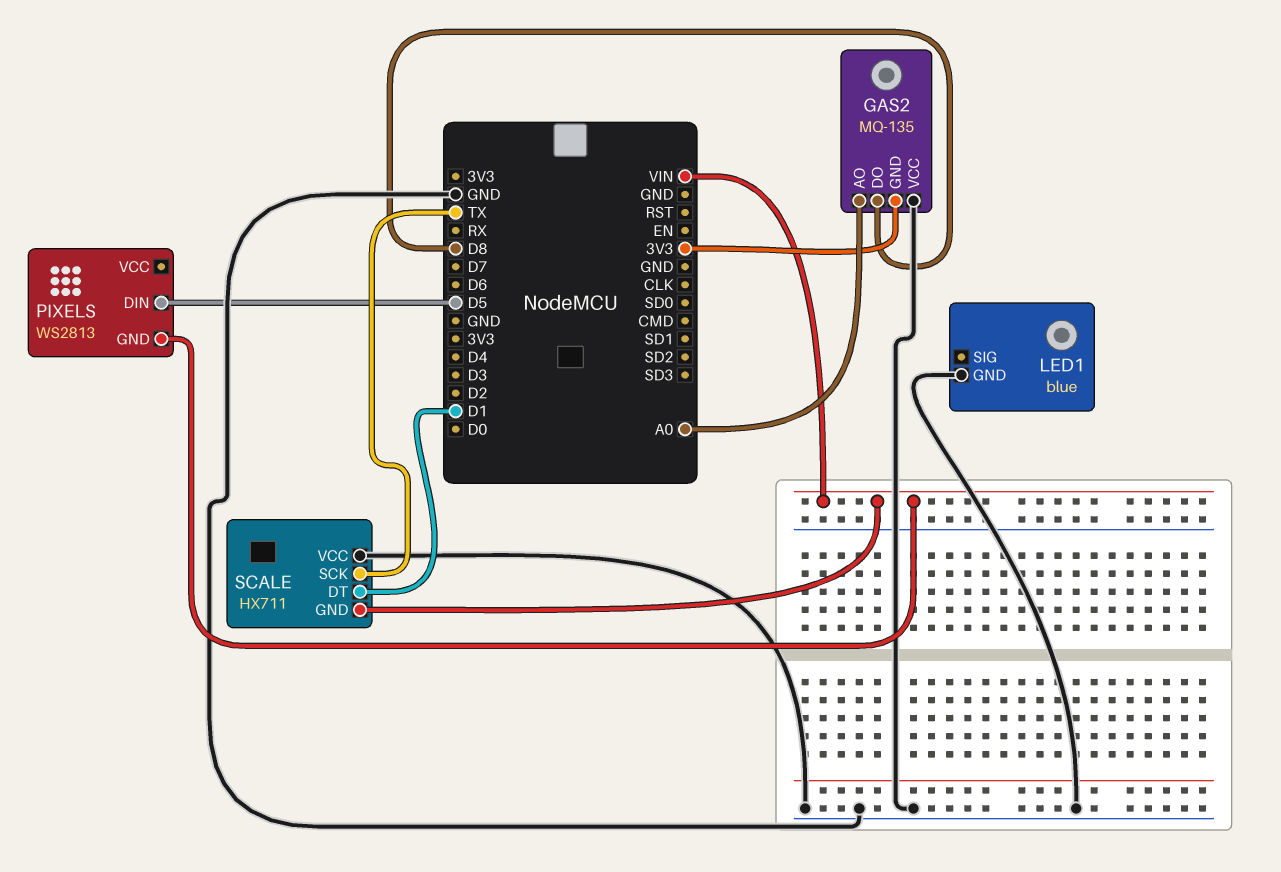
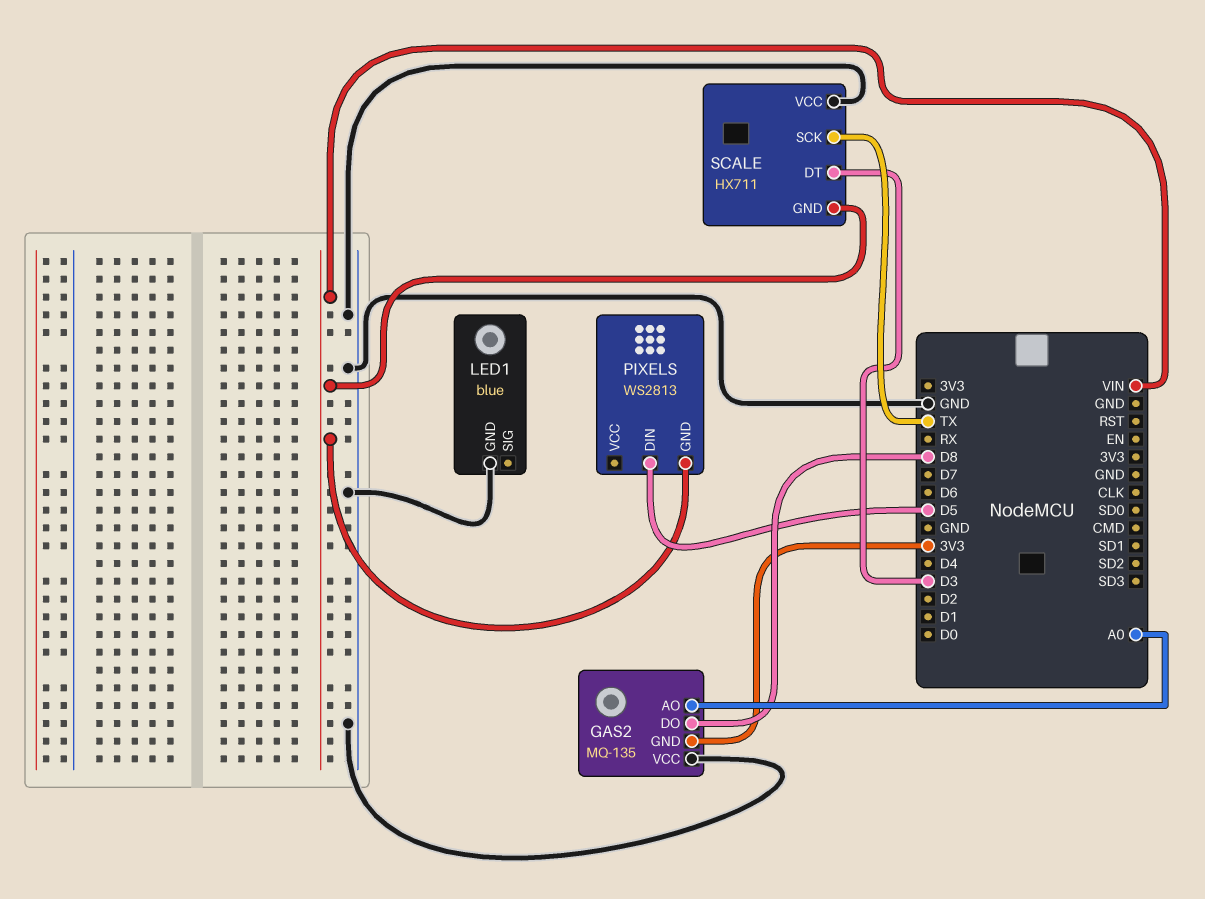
SCALE pin DT: D1 -> D3

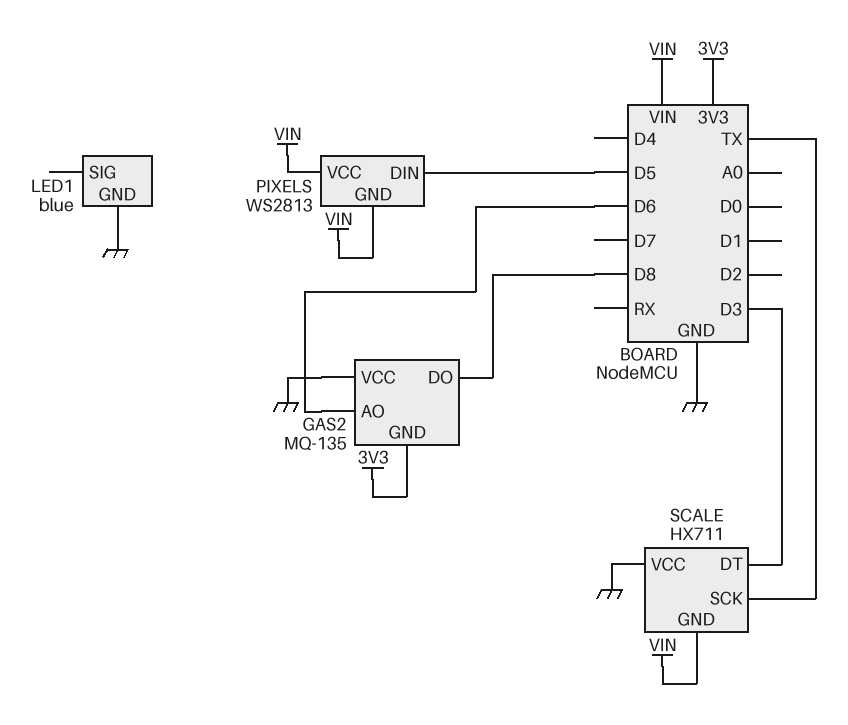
GAS2 pin AO: A0 -> D6
PIXELS pin VCC: none -> VIN

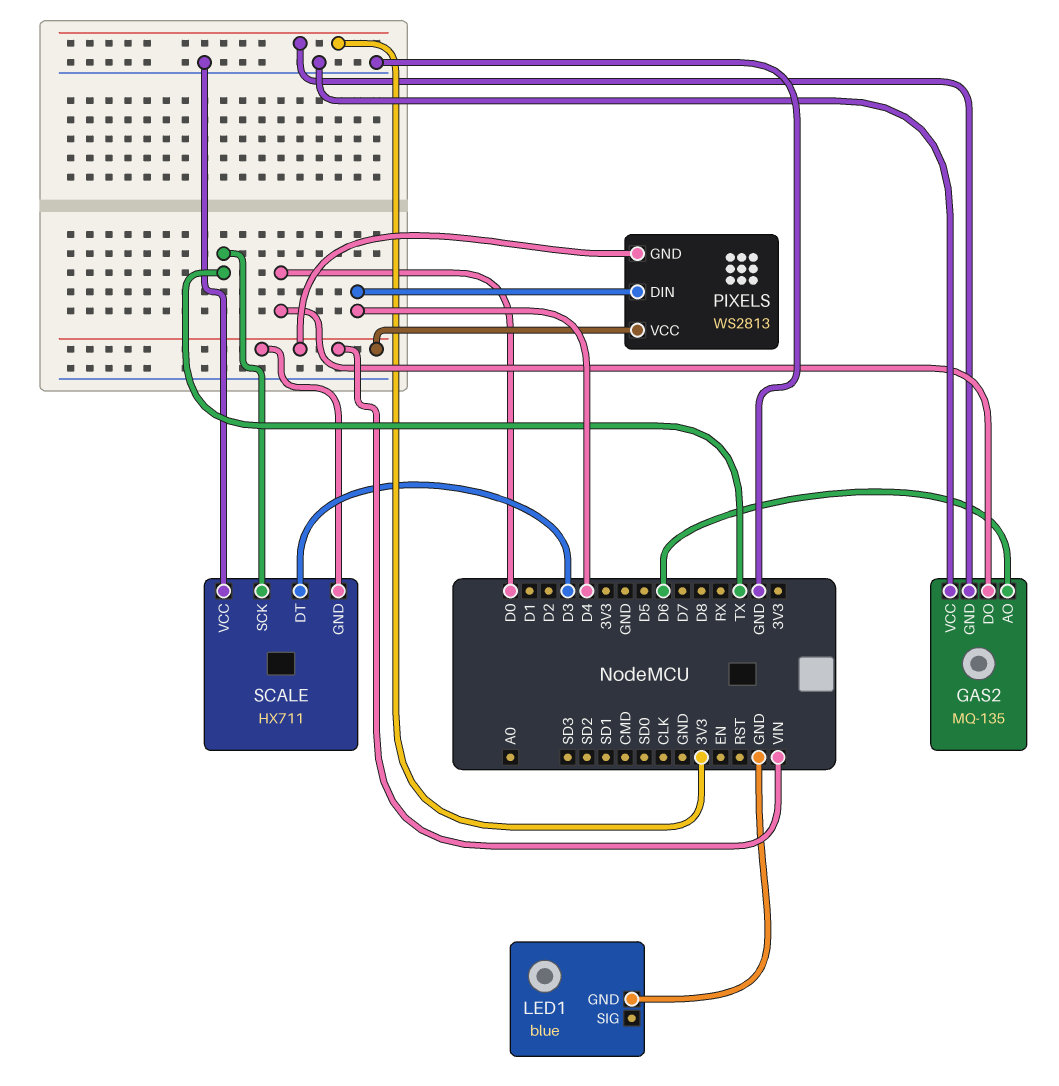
GAS2 pin DO: D8 -> D0
PIXELS pin DIN: D5 -> D4

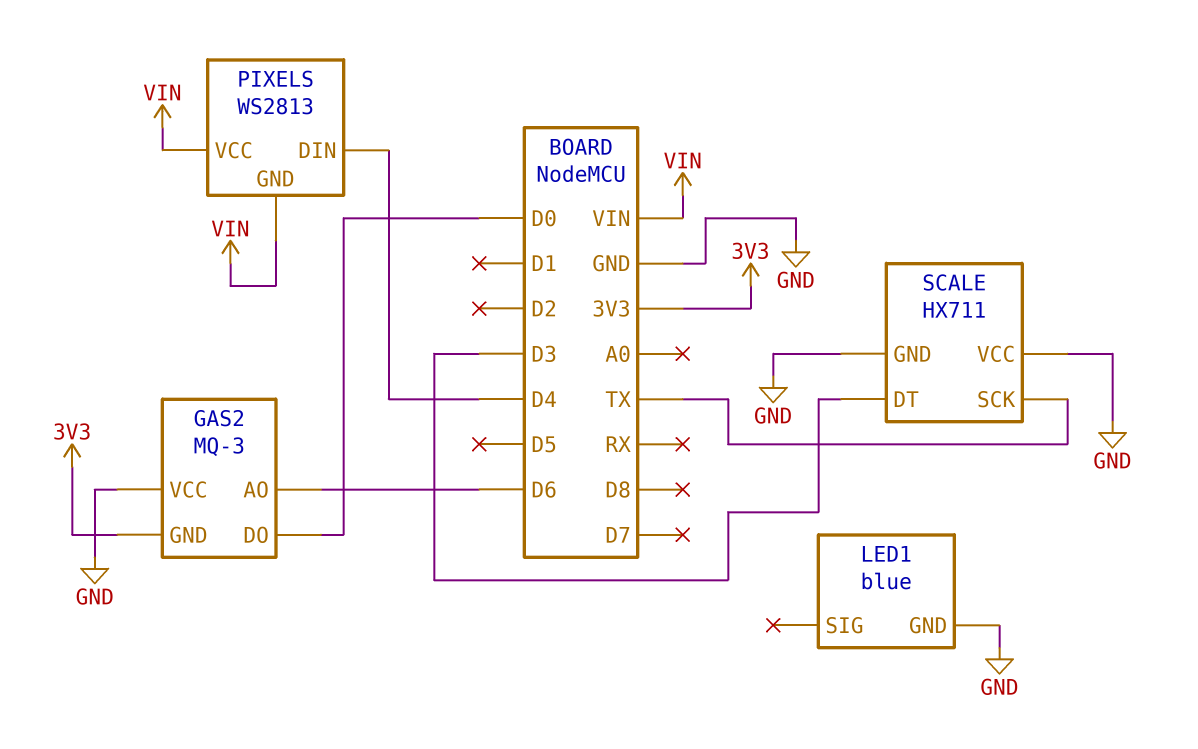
GAS2: MQ-135 -> MQ-3
SCALE pin GND: VIN -> GND

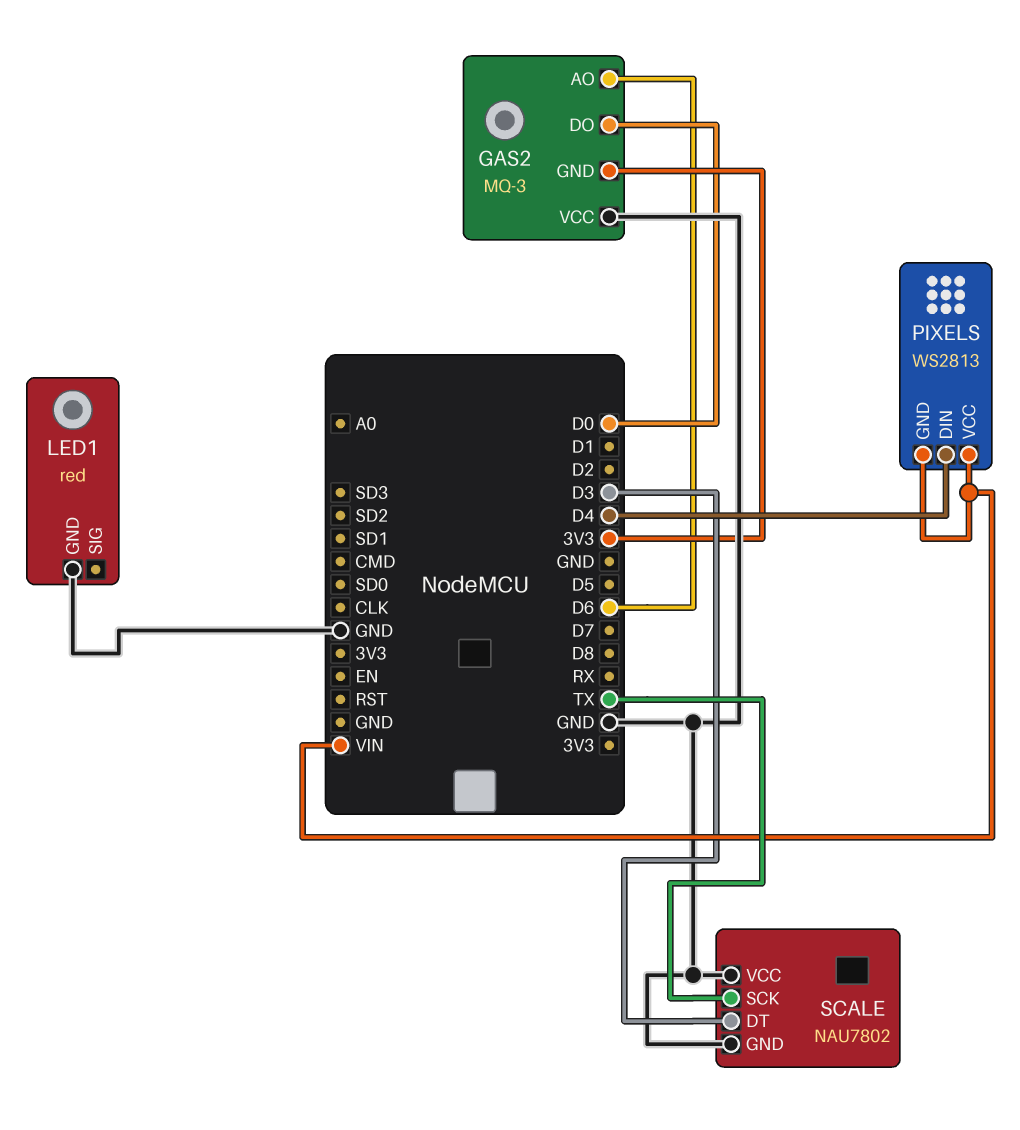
LED1: blue -> red
SCALE: HX711 -> NAU7802

